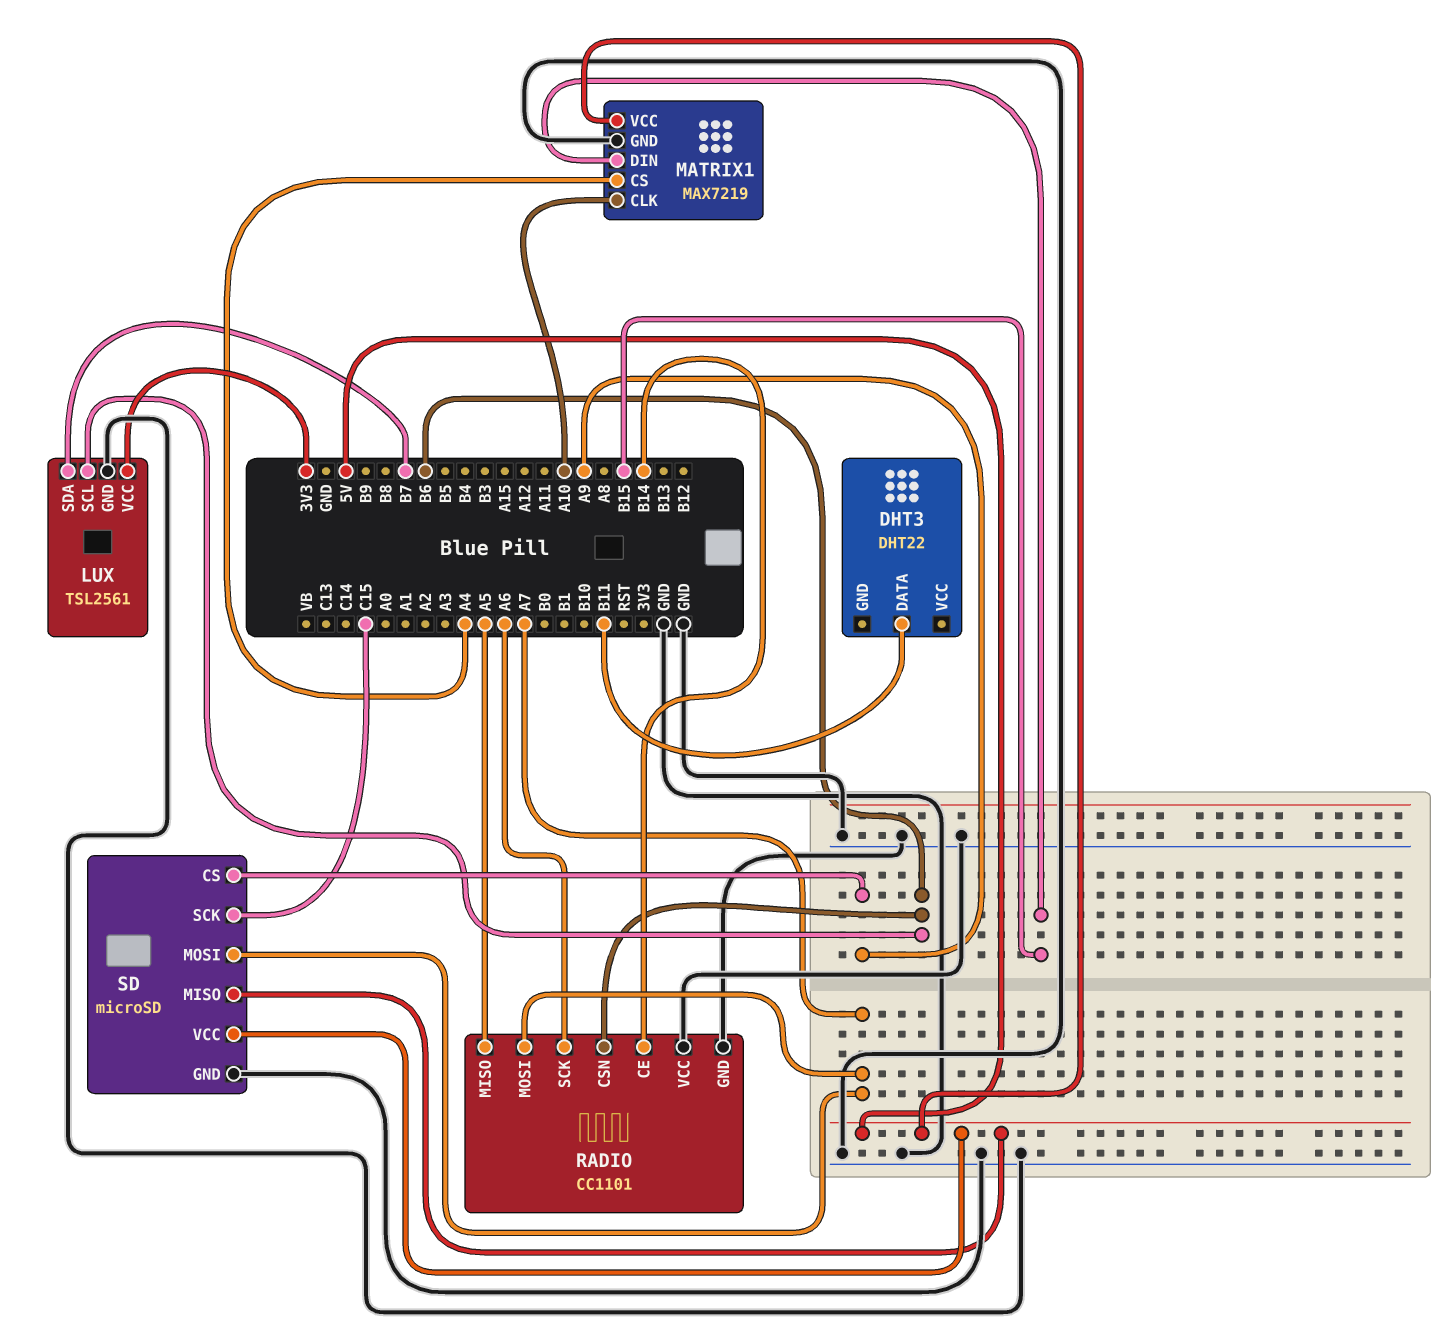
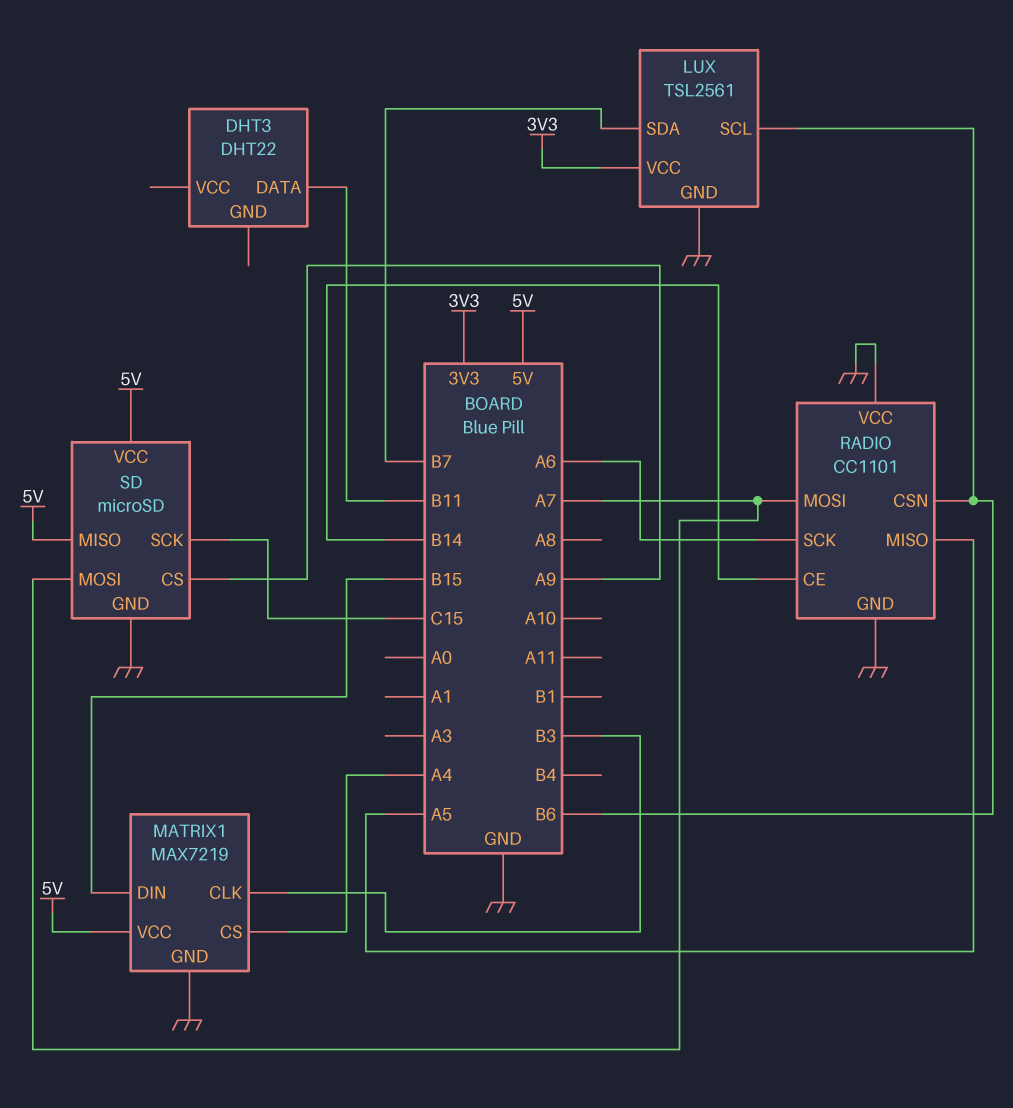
MATRIX1 pin CLK: A10 -> B3

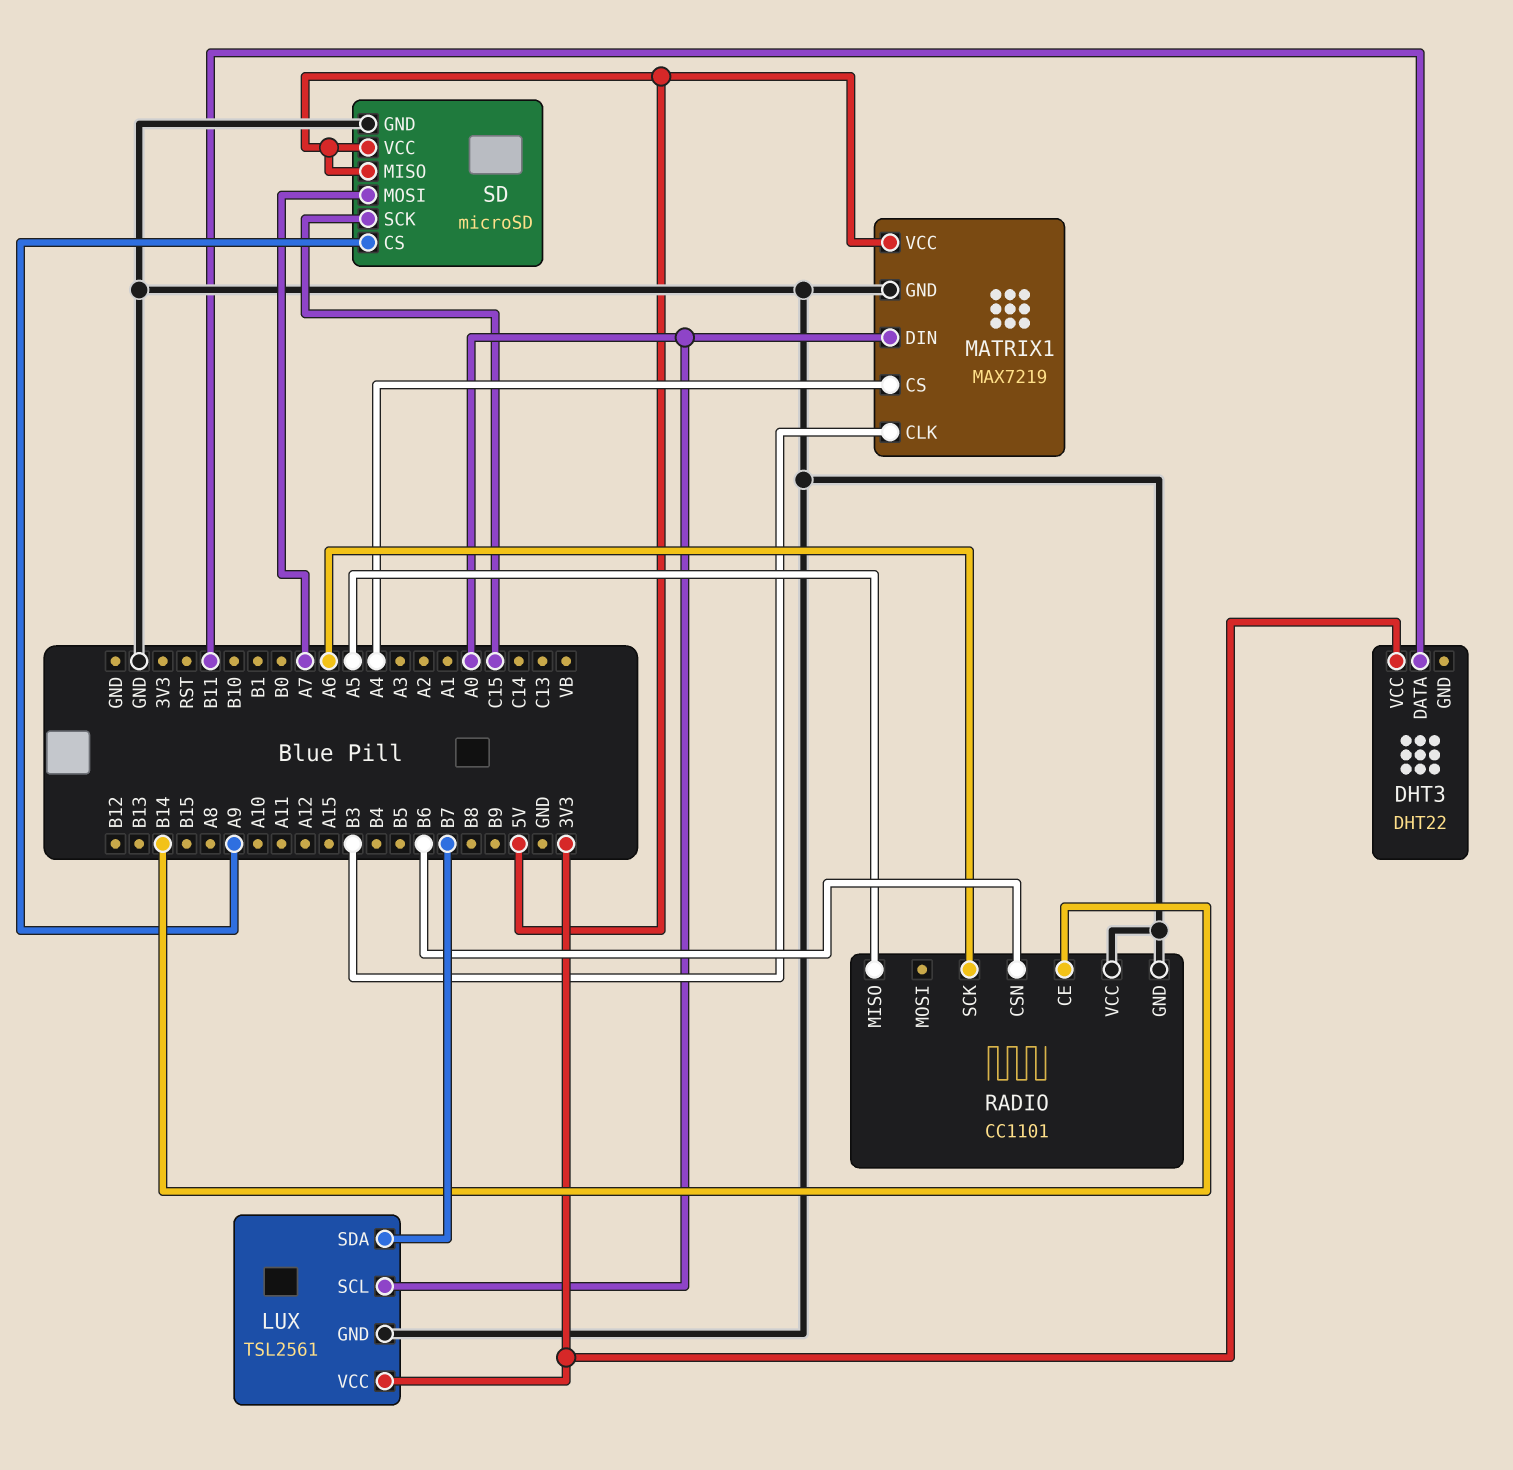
DHT3 pin VCC: none -> 3V3
LUX pin SCL: B6 -> A0
MATRIX1 pin DIN: B15 -> A0
RADIO pin MOSI: A7 -> none

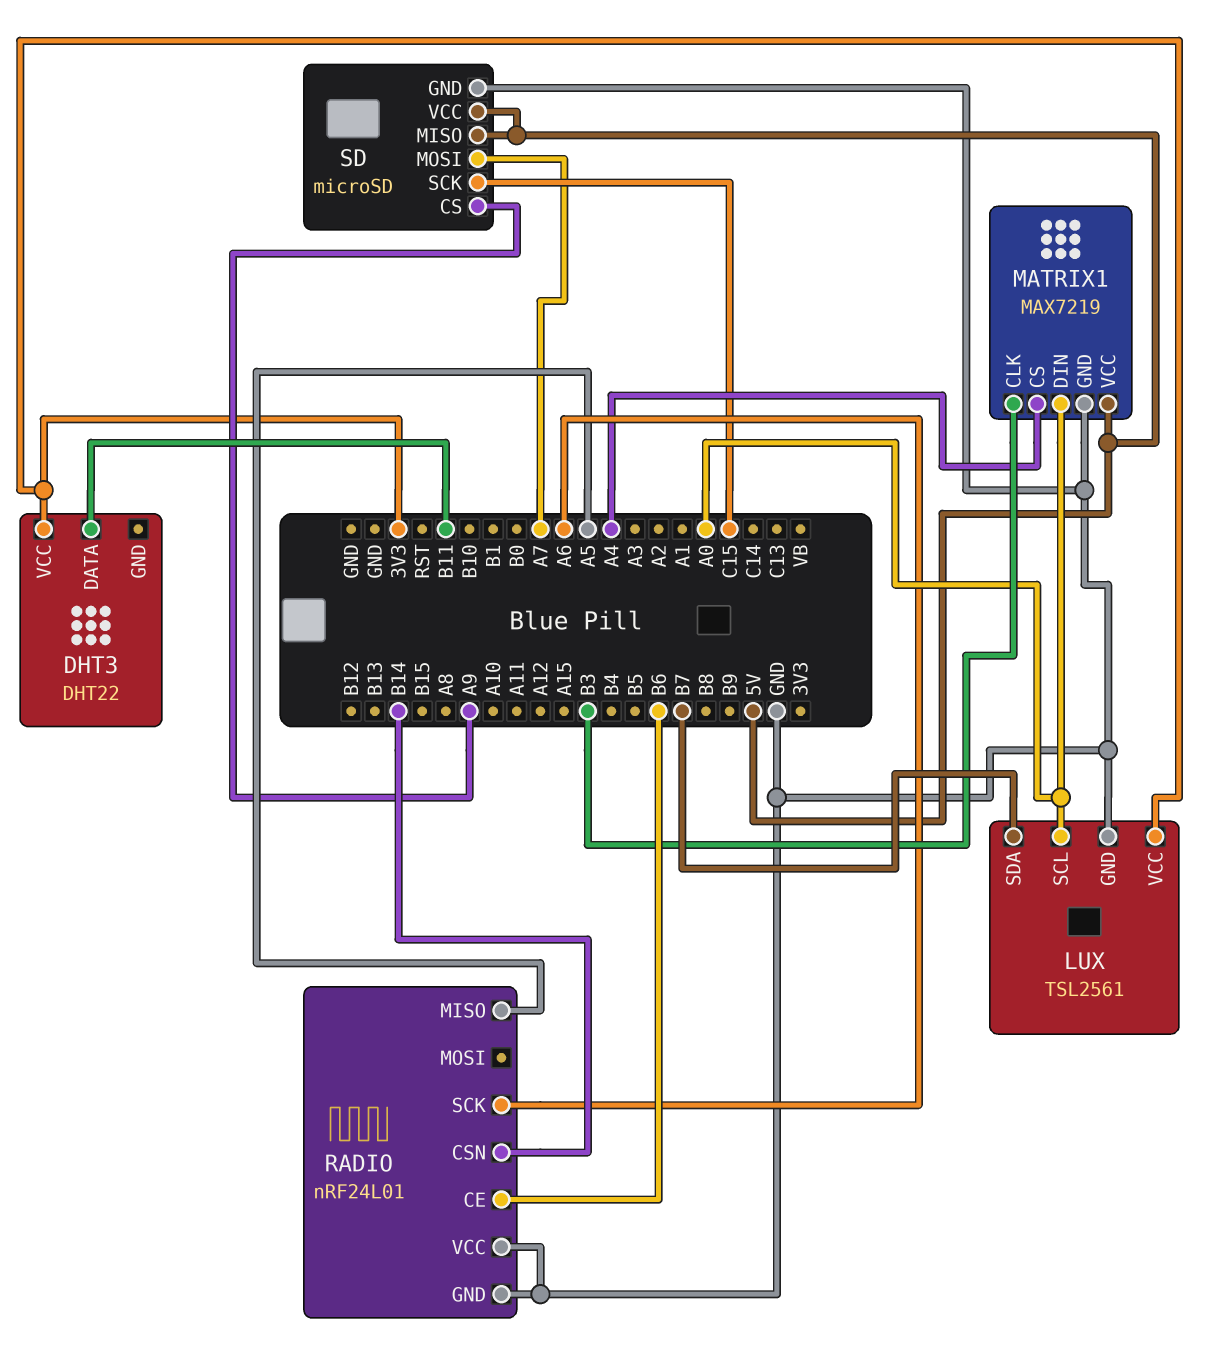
RADIO: CC1101 -> nRF24L01
RADIO pin CE: B14 -> B6
RADIO pin CSN: B6 -> B14

